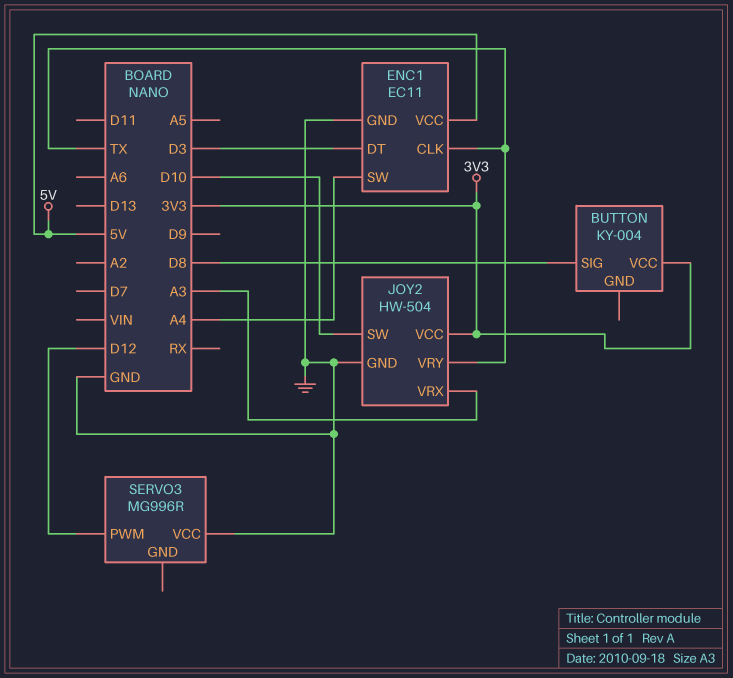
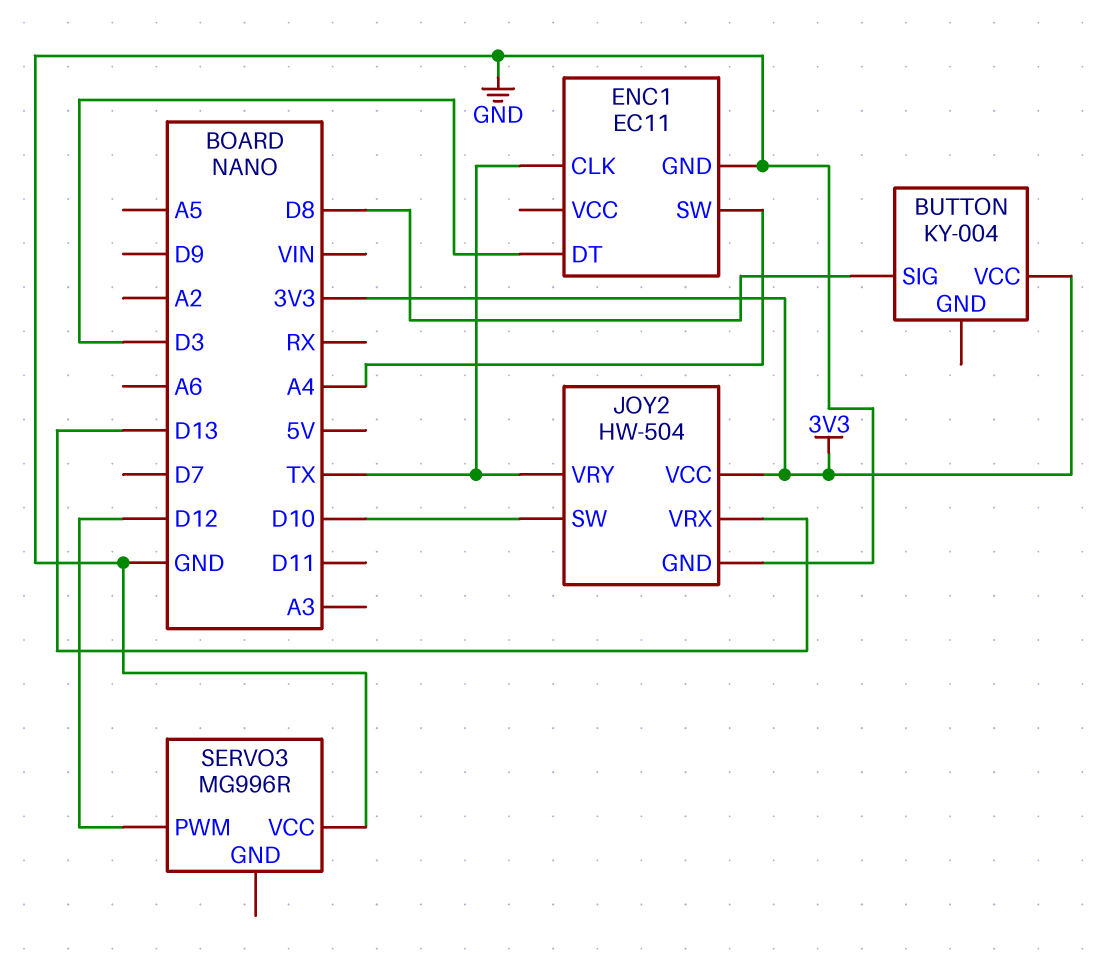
ENC1 pin VCC: 5V -> none
JOY2 pin VRX: A3 -> D13

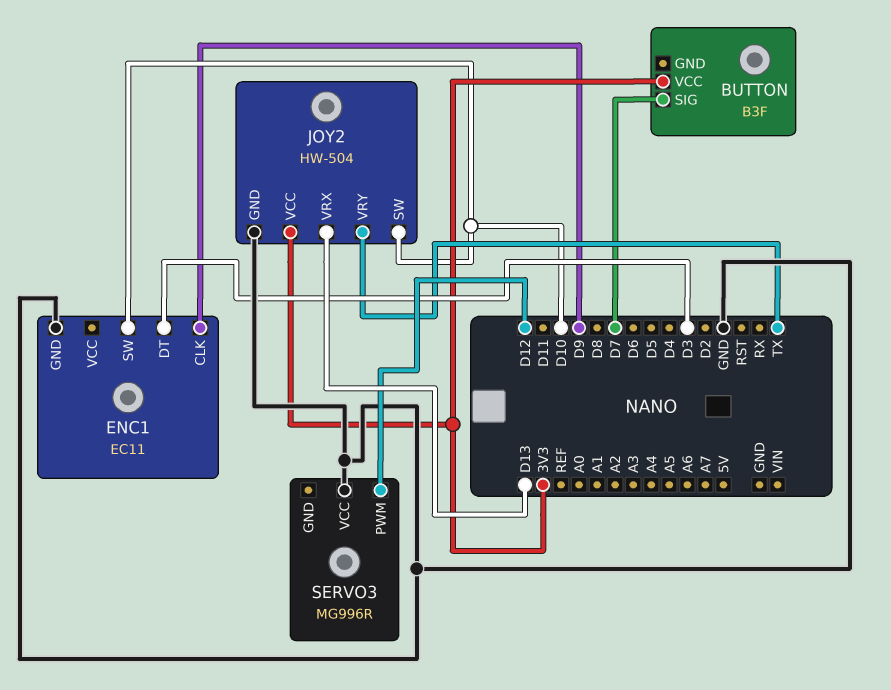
BUTTON: KY-004 -> B3F
BUTTON pin SIG: D8 -> D7
ENC1 pin CLK: TX -> D9
ENC1 pin SW: A4 -> D10

